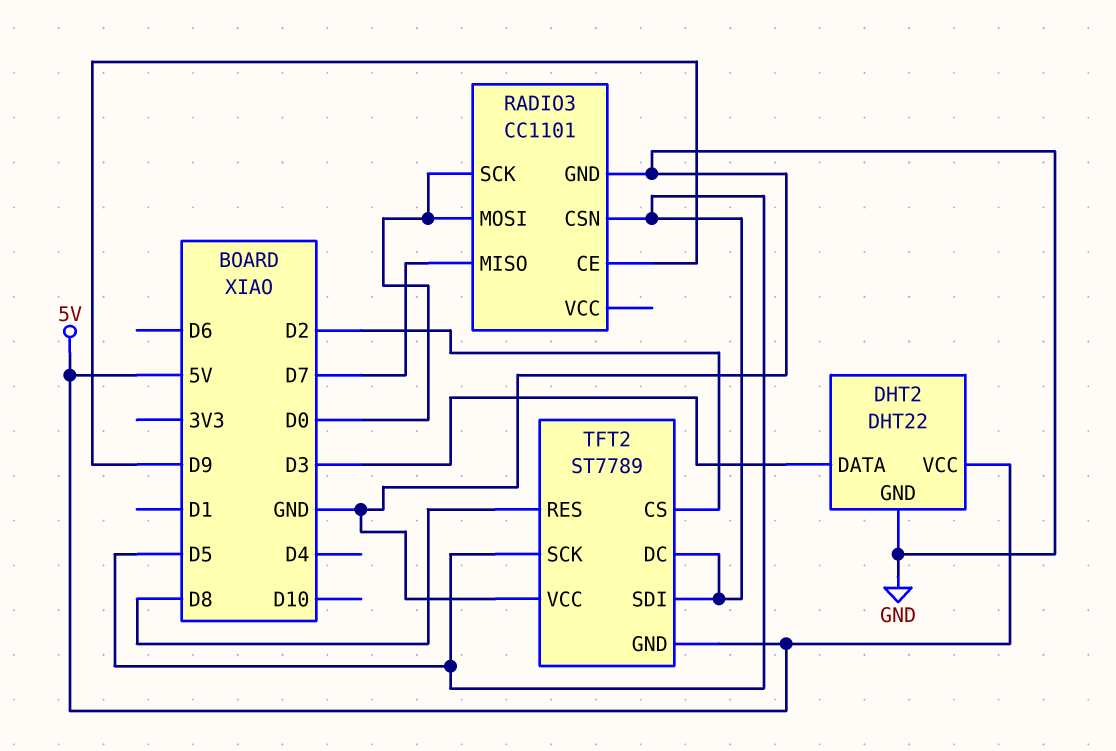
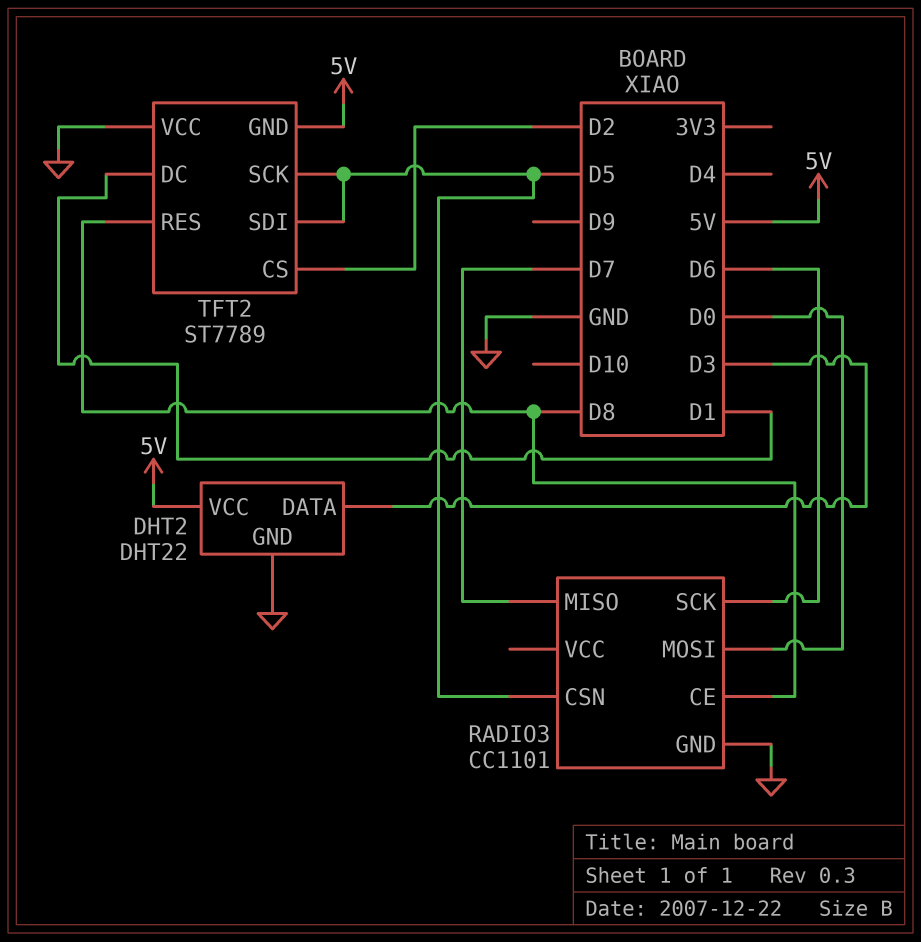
RADIO3 pin CE: D9 -> D8
RADIO3 pin SCK: D0 -> D6
TFT2 pin DC: D5 -> D1

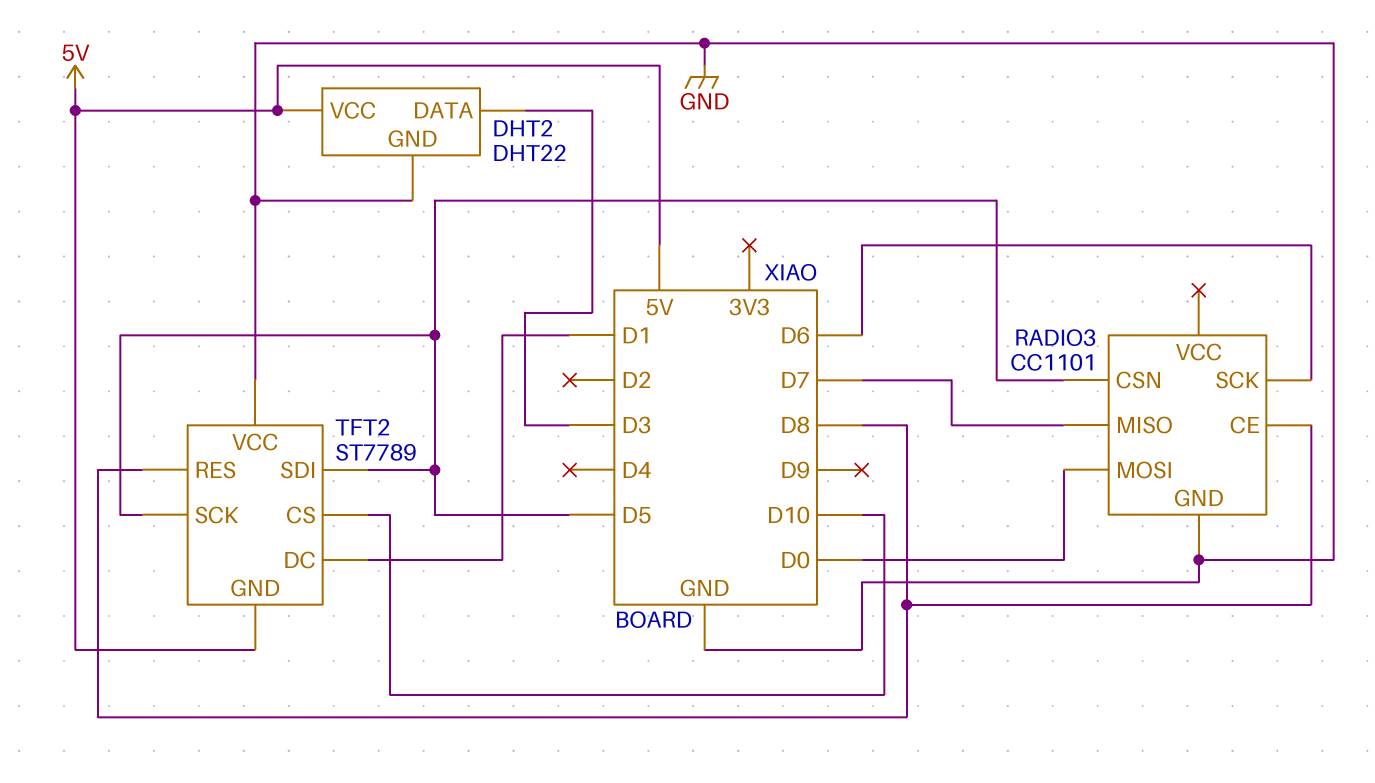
TFT2 pin CS: D2 -> D10

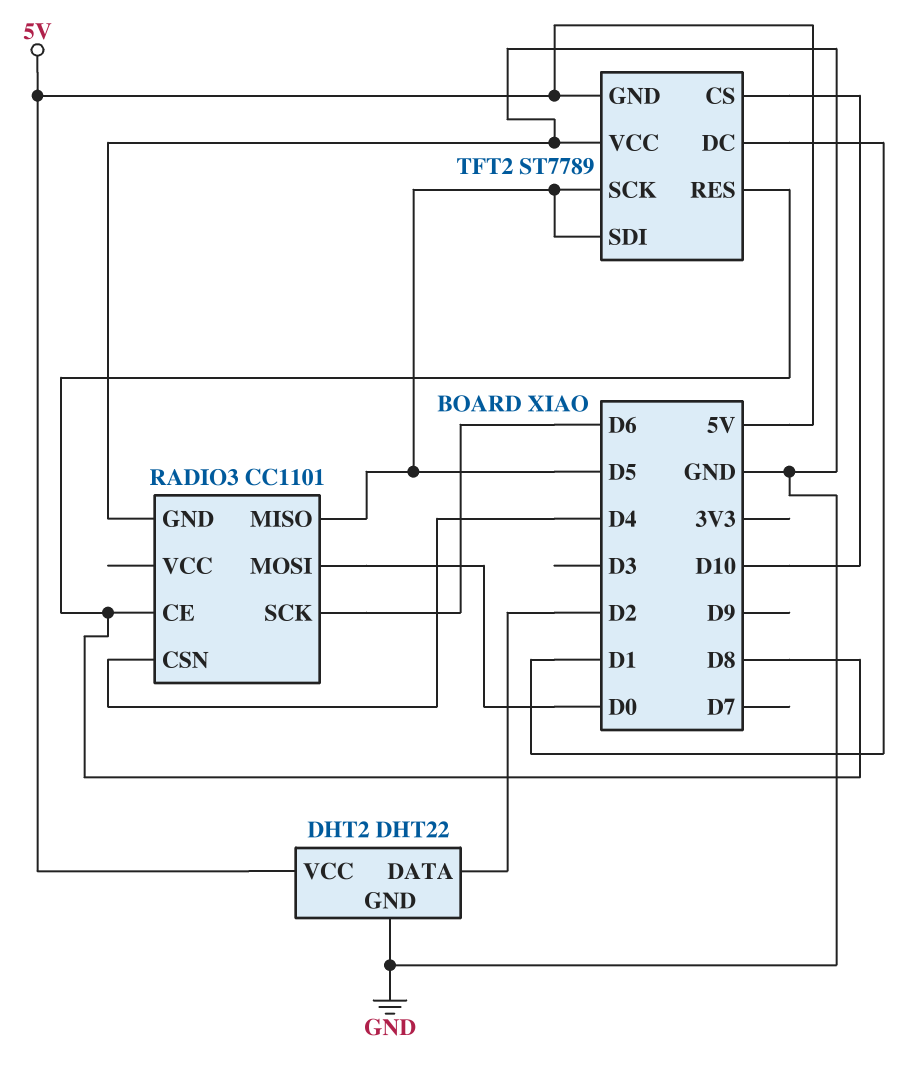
DHT2 pin DATA: D3 -> D2
RADIO3 pin CSN: D5 -> D4
RADIO3 pin MISO: D7 -> D5

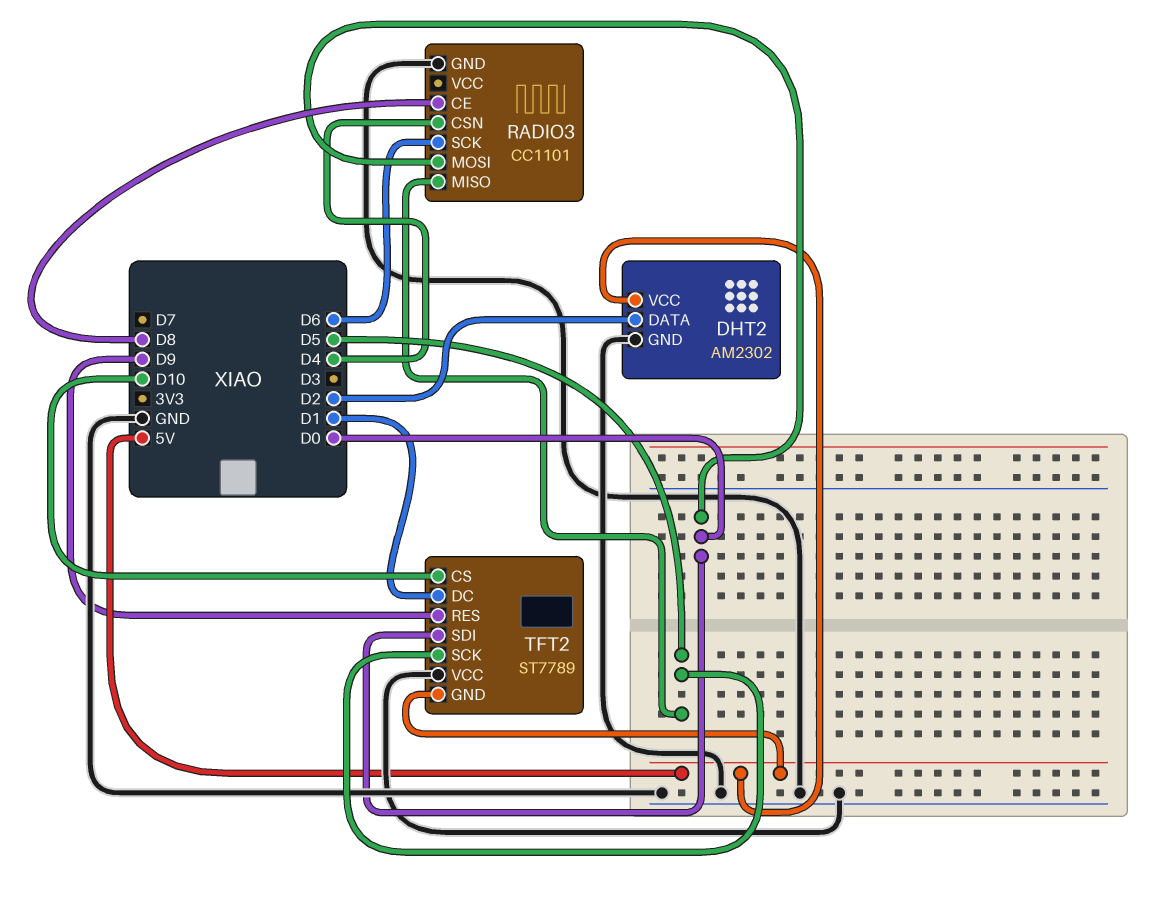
DHT2: DHT22 -> AM2302
TFT2 pin RES: D8 -> D9
TFT2 pin SDI: D5 -> D0

